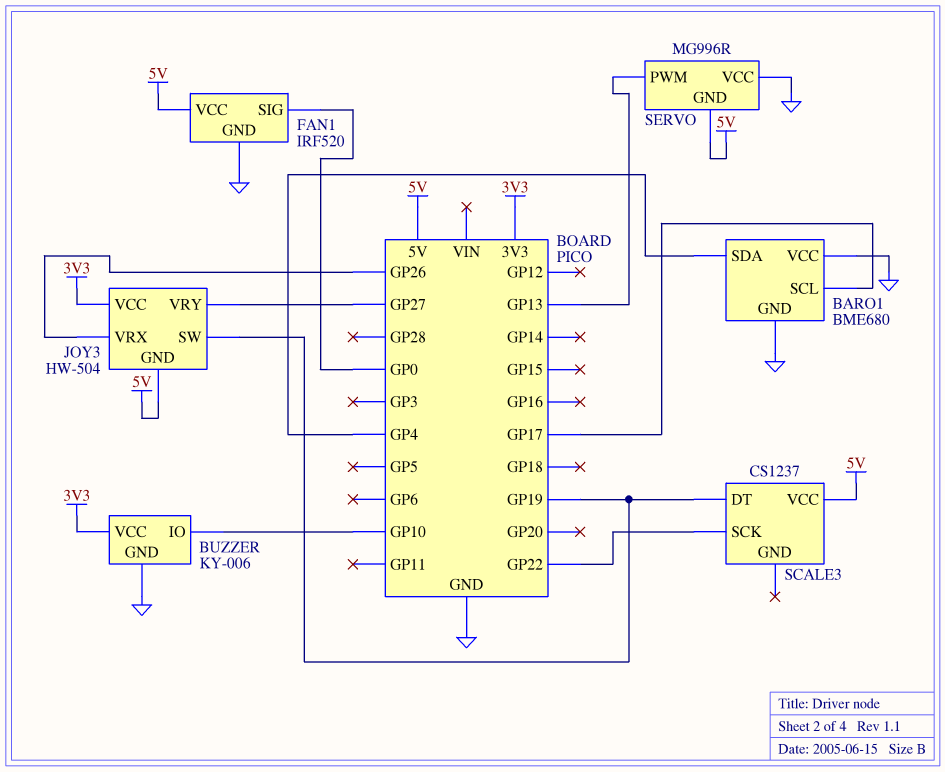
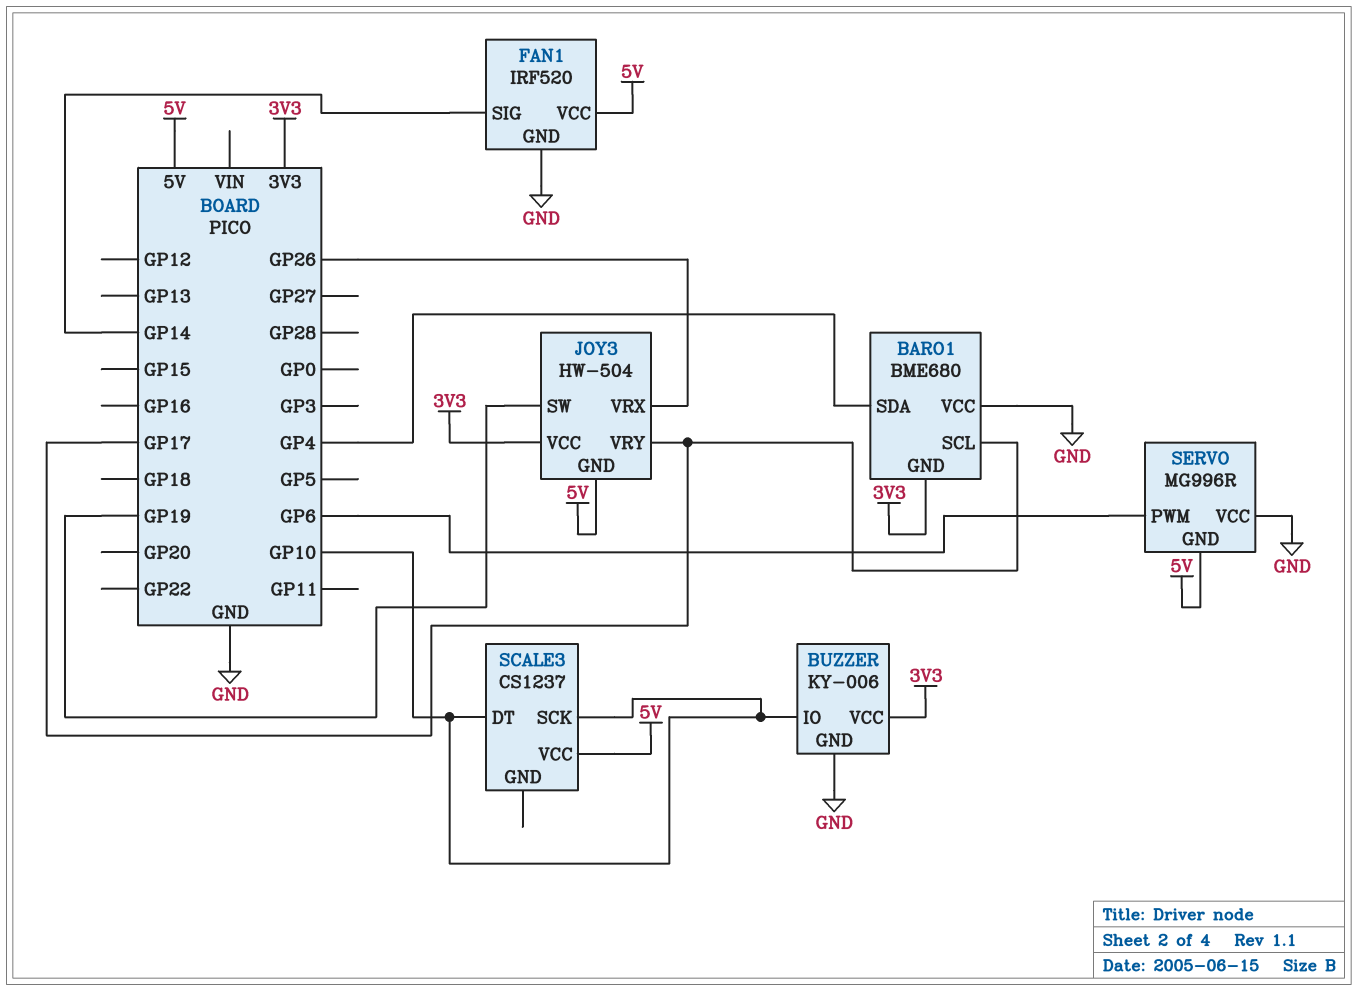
BARO1 pin GND: GND -> 3V3
FAN1 pin SIG: GP0 -> GP14
JOY3 pin VRY: GP27 -> GP17
SCALE3 pin DT: GP19 -> GP10
SCALE3 pin SCK: GP22 -> GP10
SERVO pin PWM: GP13 -> GP6

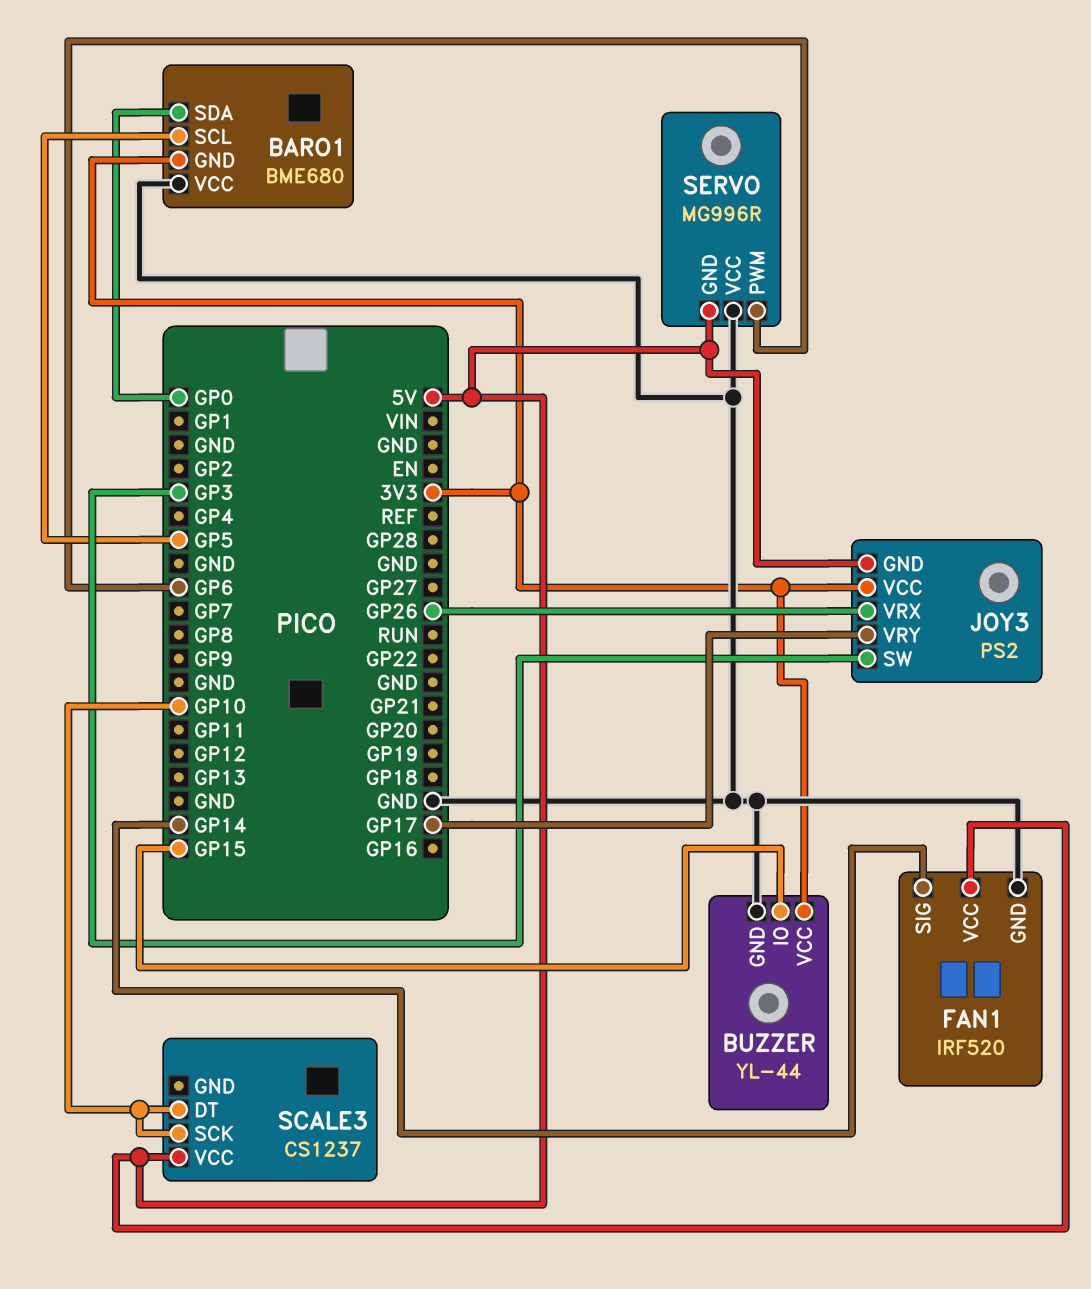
BARO1 pin SCL: GP17 -> GP5
BARO1 pin SDA: GP4 -> GP0
BUZZER: KY-006 -> YL-44
BUZZER pin IO: GP10 -> GP15
JOY3: HW-504 -> PS2
JOY3 pin SW: GP19 -> GP3

